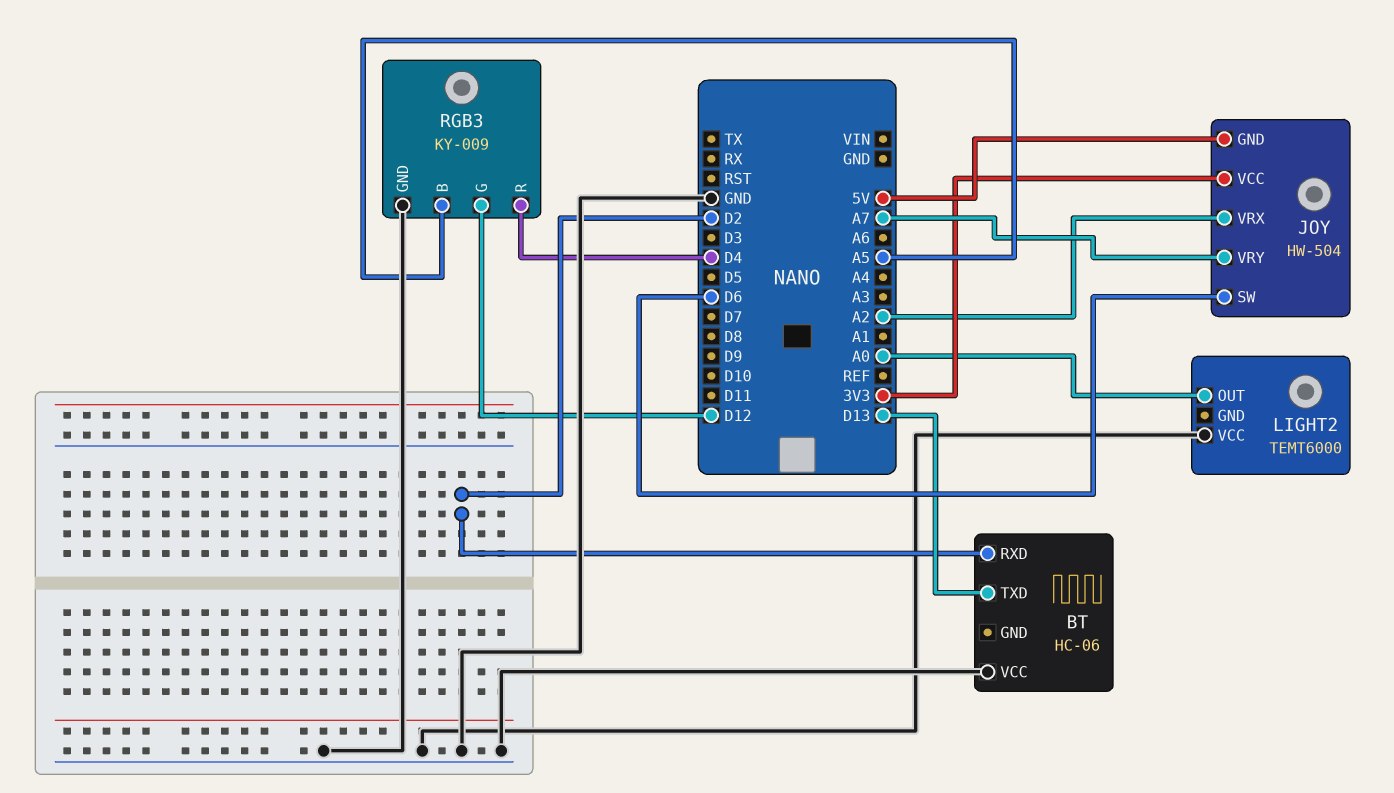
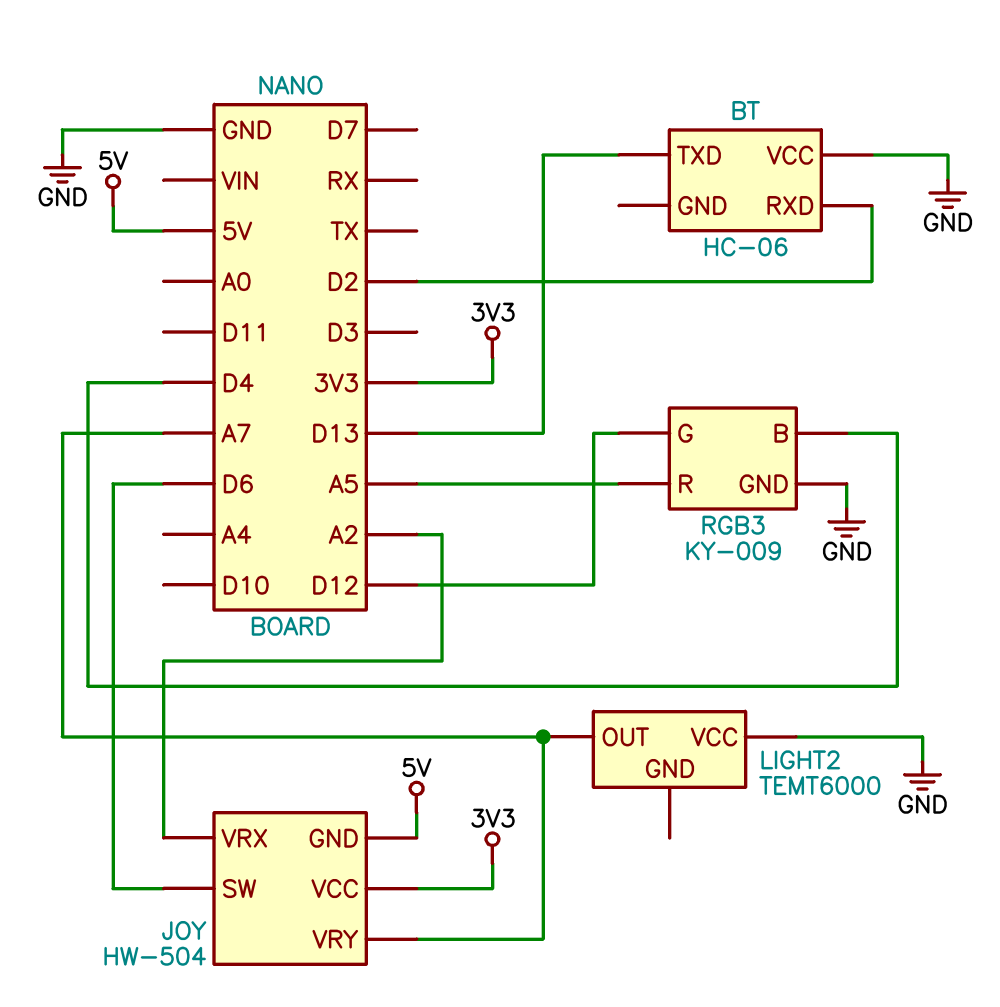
LIGHT2 pin OUT: A0 -> A7
RGB3 pin B: A5 -> D4
RGB3 pin R: D4 -> A5

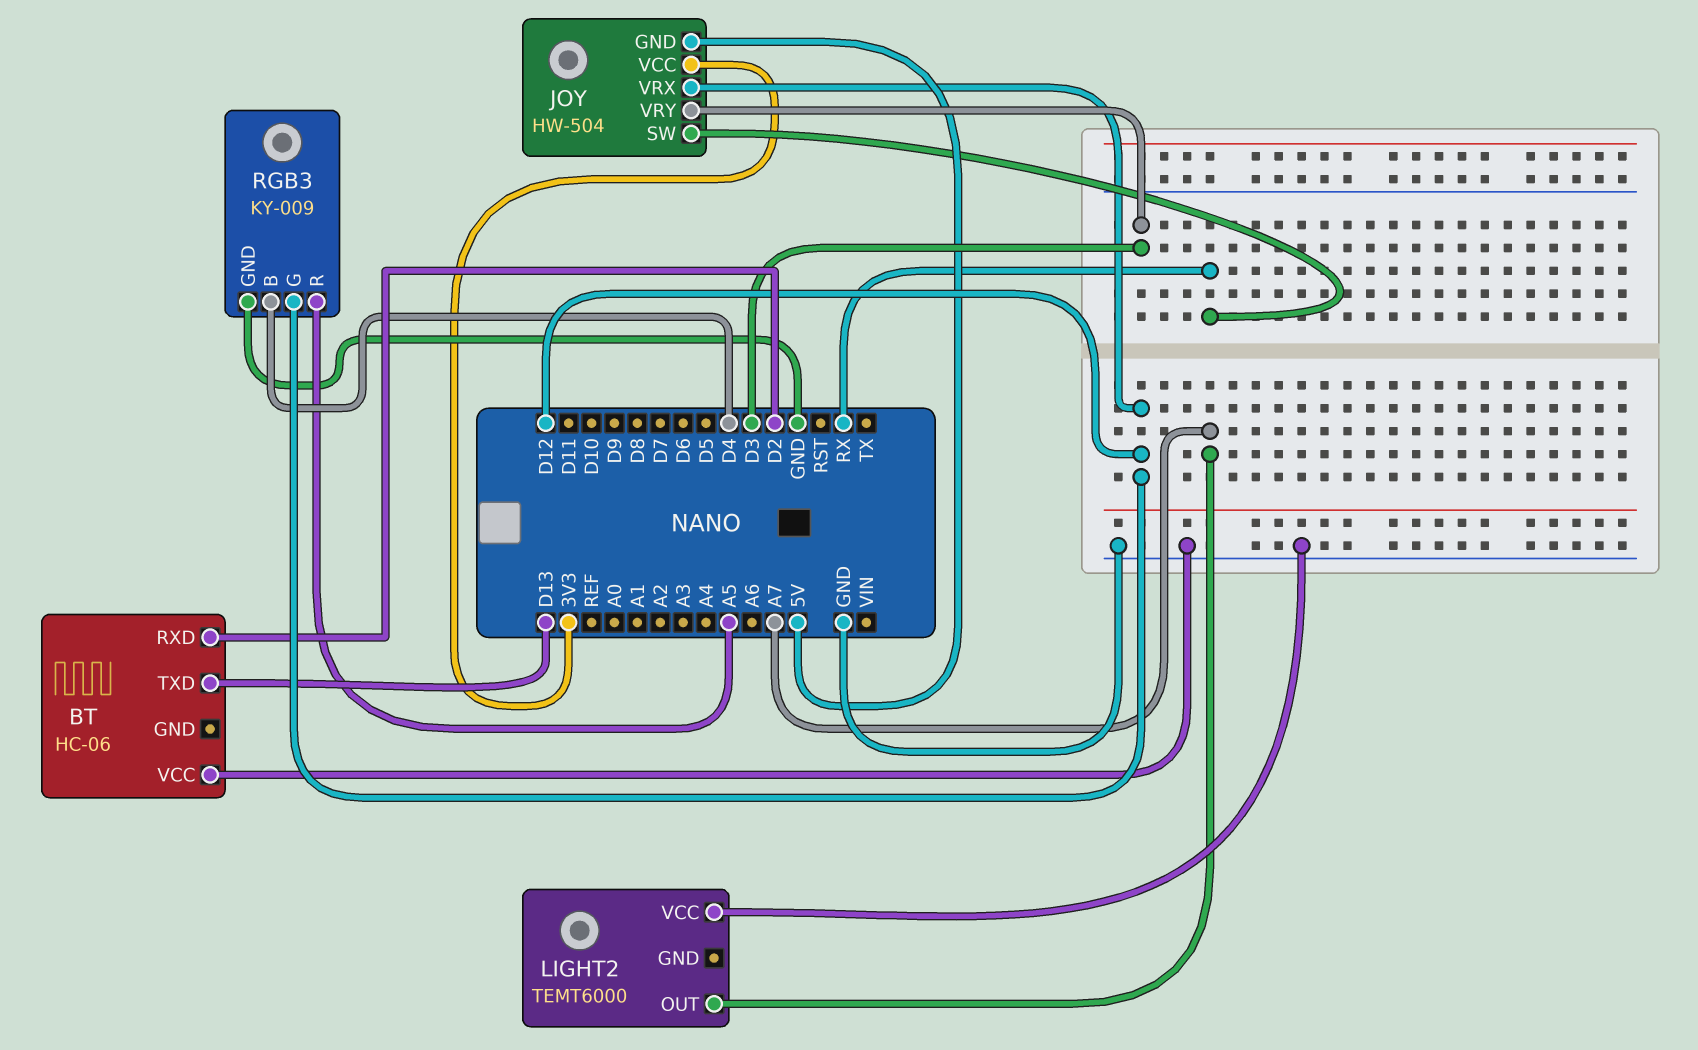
JOY pin SW: D6 -> RX
JOY pin VRX: A2 -> D12
JOY pin VRY: A7 -> D3

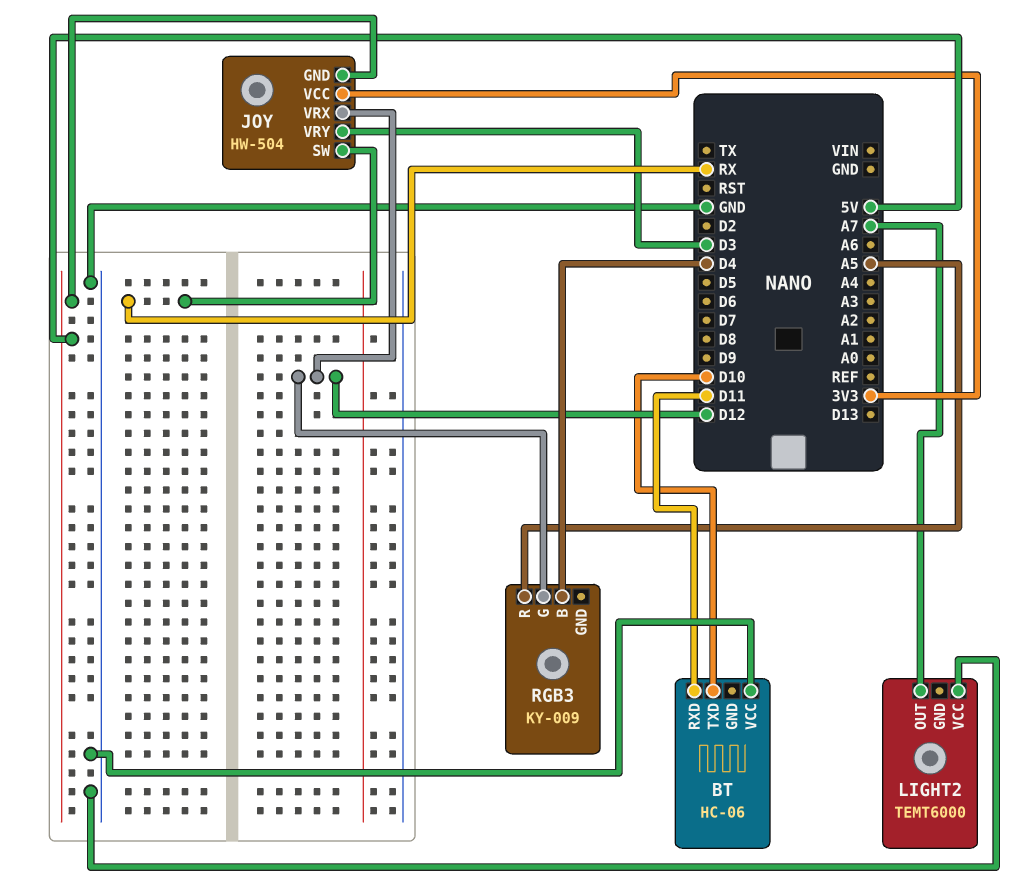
BT pin RXD: D2 -> D11
BT pin TXD: D13 -> D10
RGB3 pin GND: GND -> none

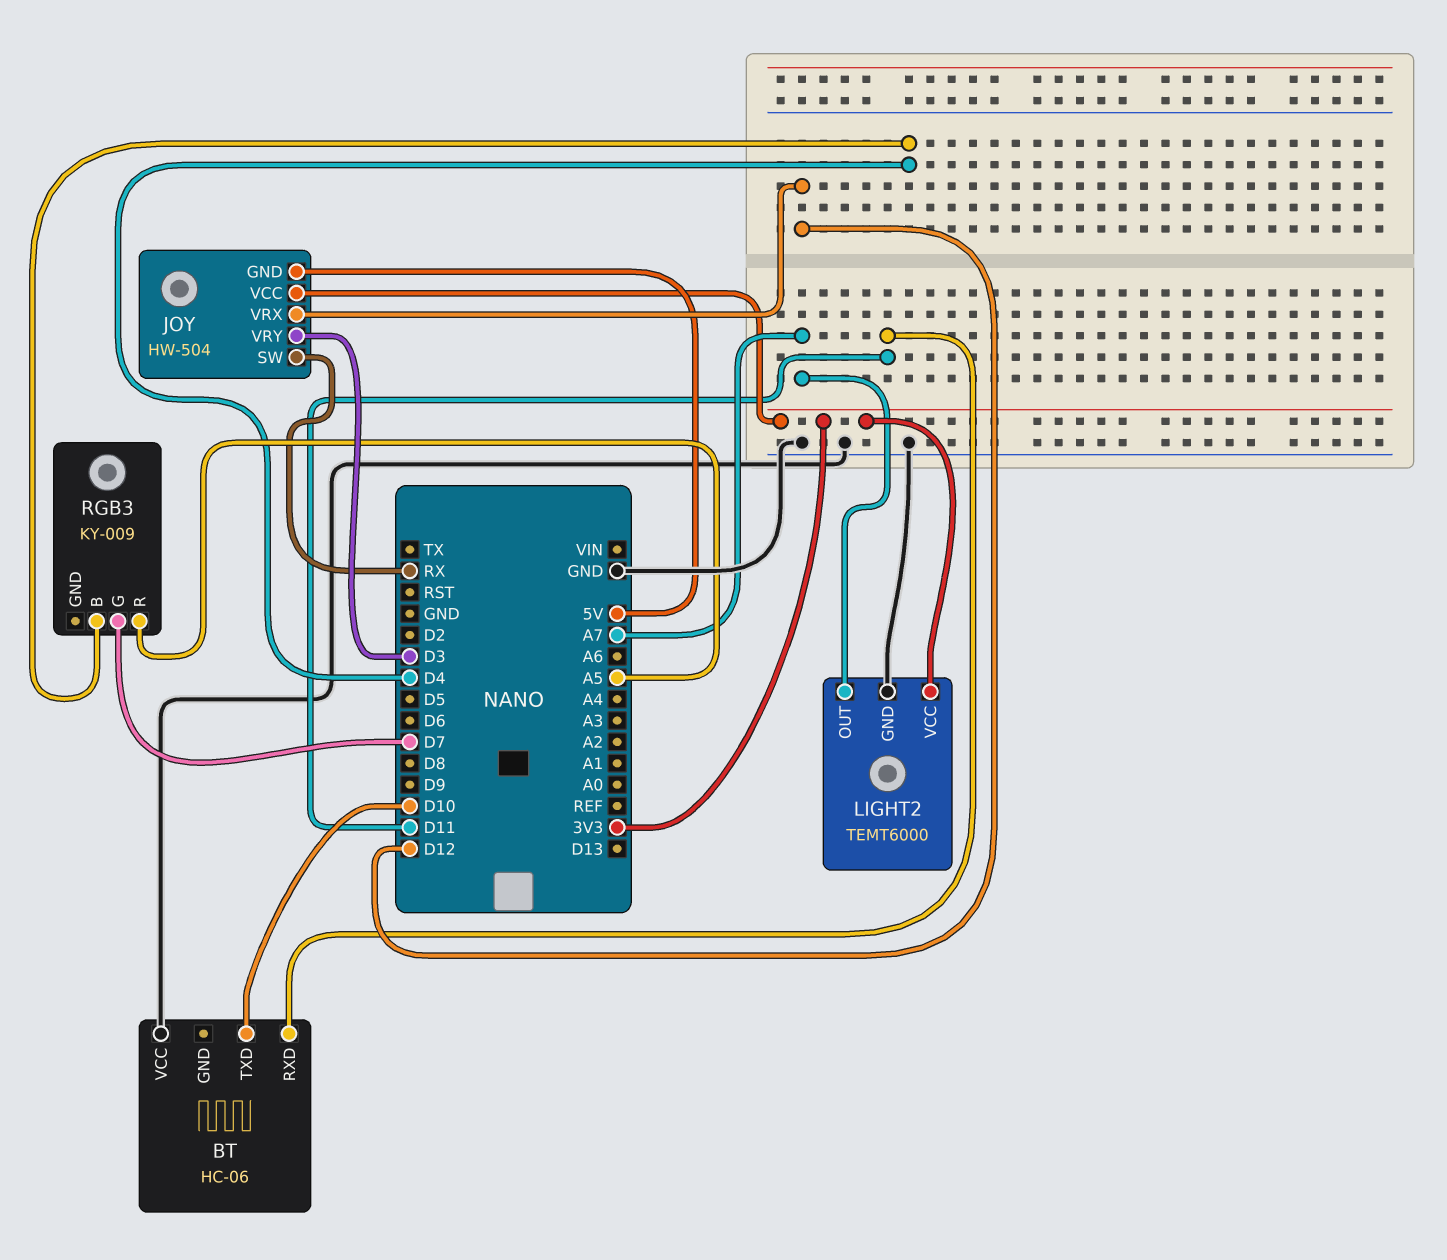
LIGHT2 pin GND: none -> GND
LIGHT2 pin VCC: GND -> 3V3
RGB3 pin G: D12 -> D7

